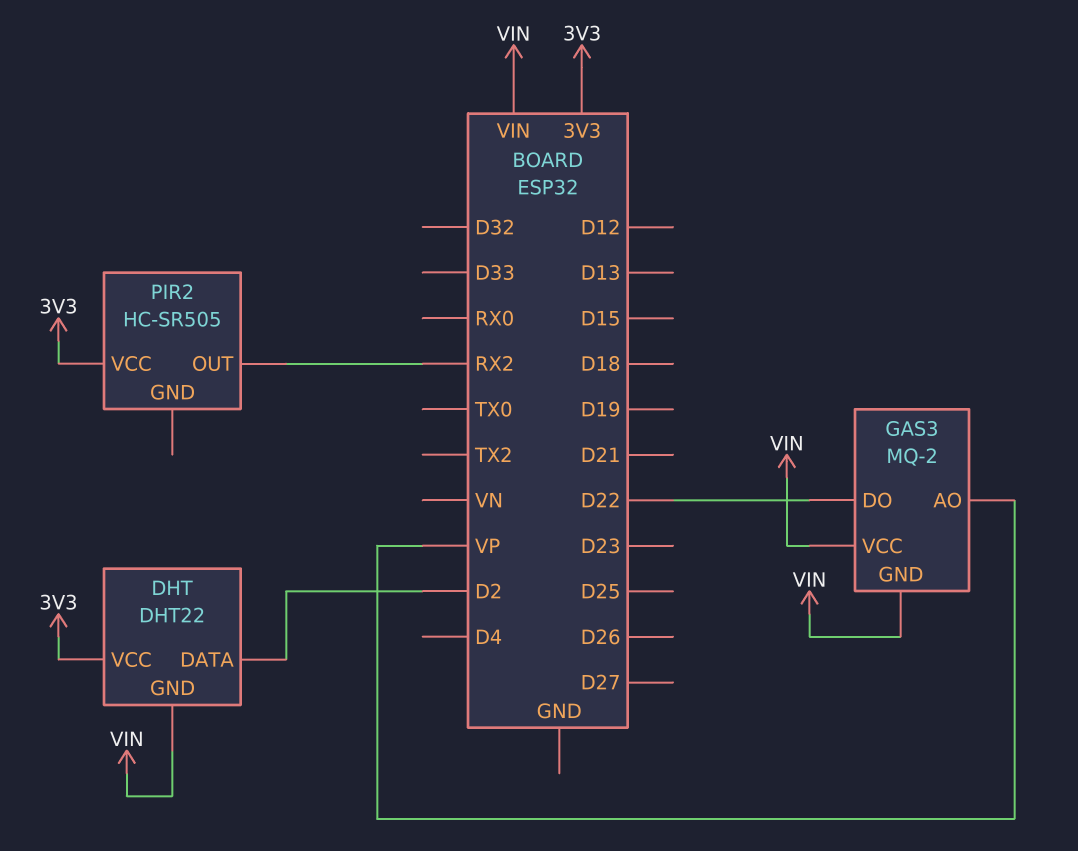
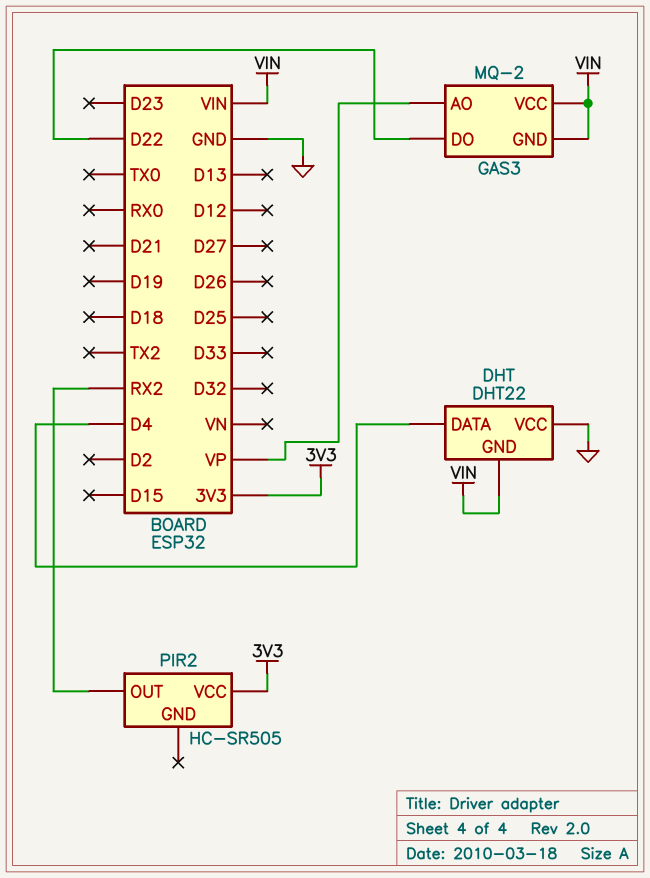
DHT pin DATA: D2 -> D4
DHT pin VCC: 3V3 -> GND

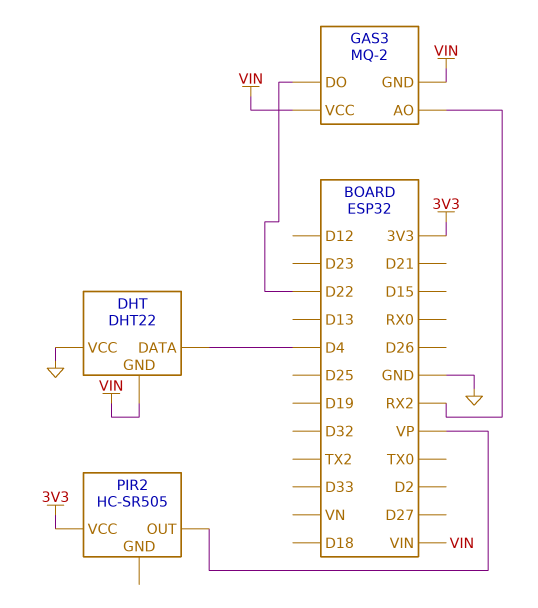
GAS3 pin AO: VP -> RX2
PIR2 pin OUT: RX2 -> VP

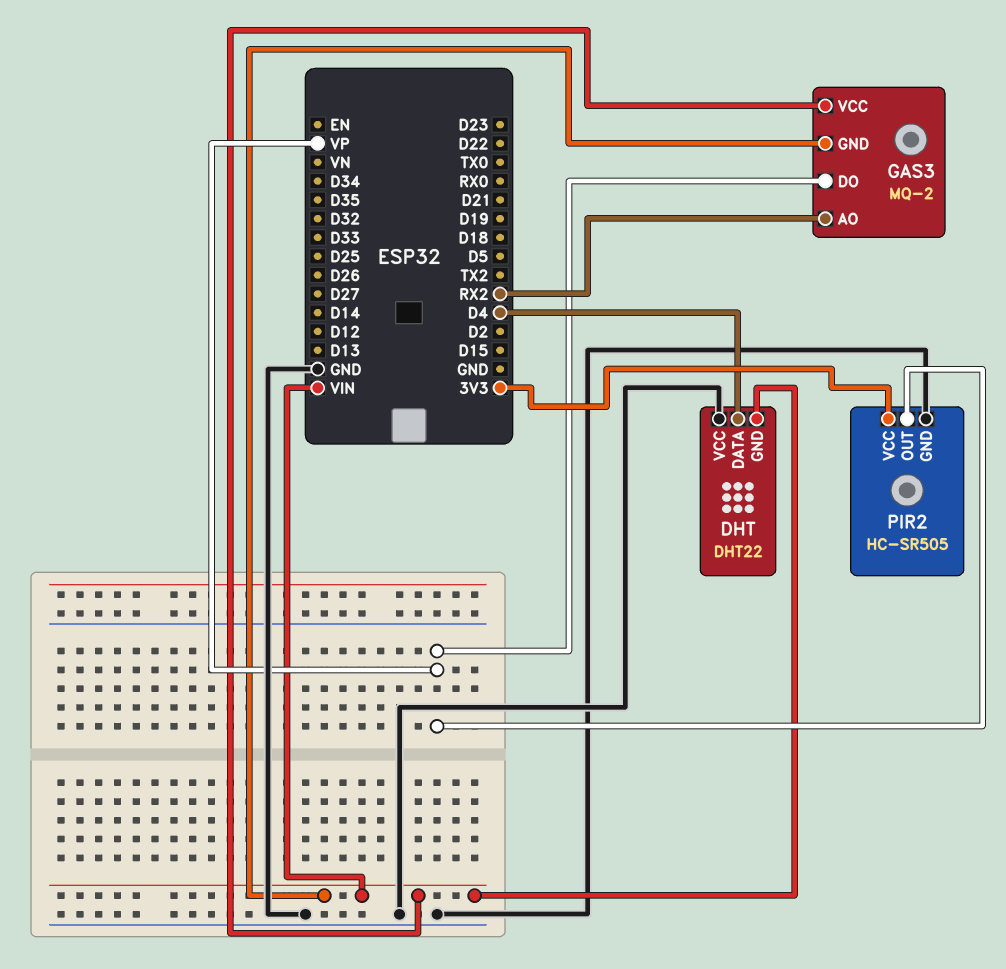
GAS3 pin DO: D22 -> VP
PIR2 pin GND: none -> GND

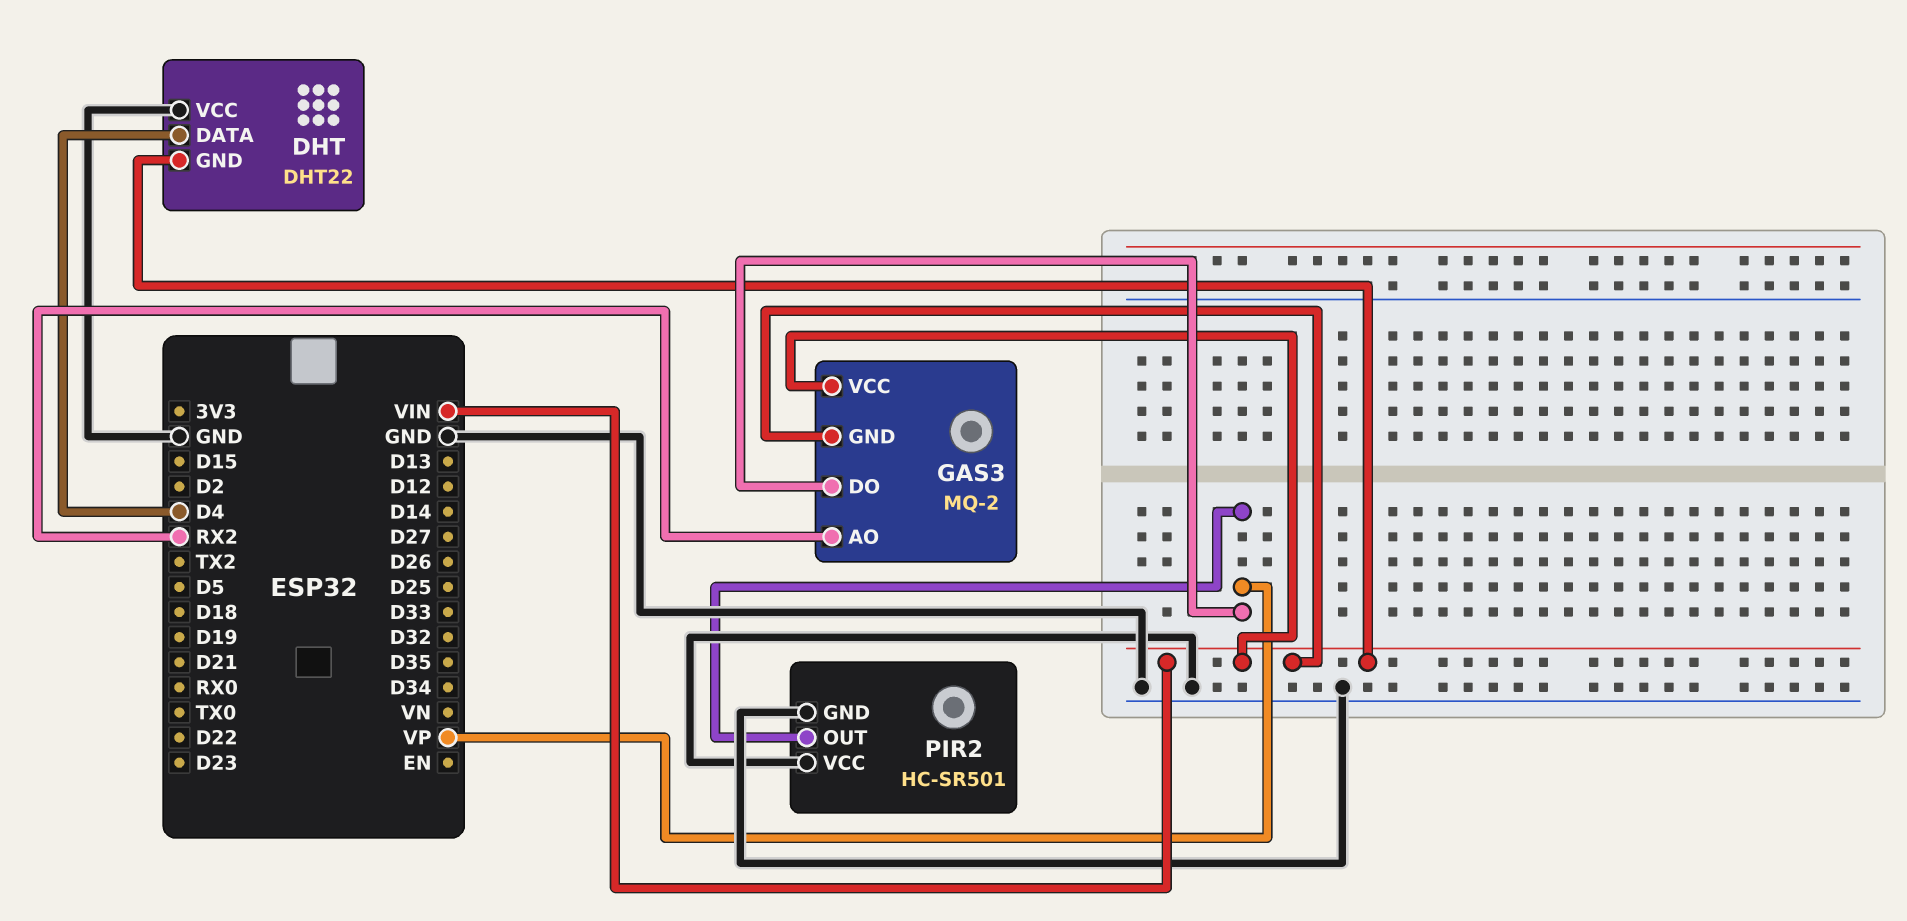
PIR2: HC-SR505 -> HC-SR501
PIR2 pin VCC: 3V3 -> GND

